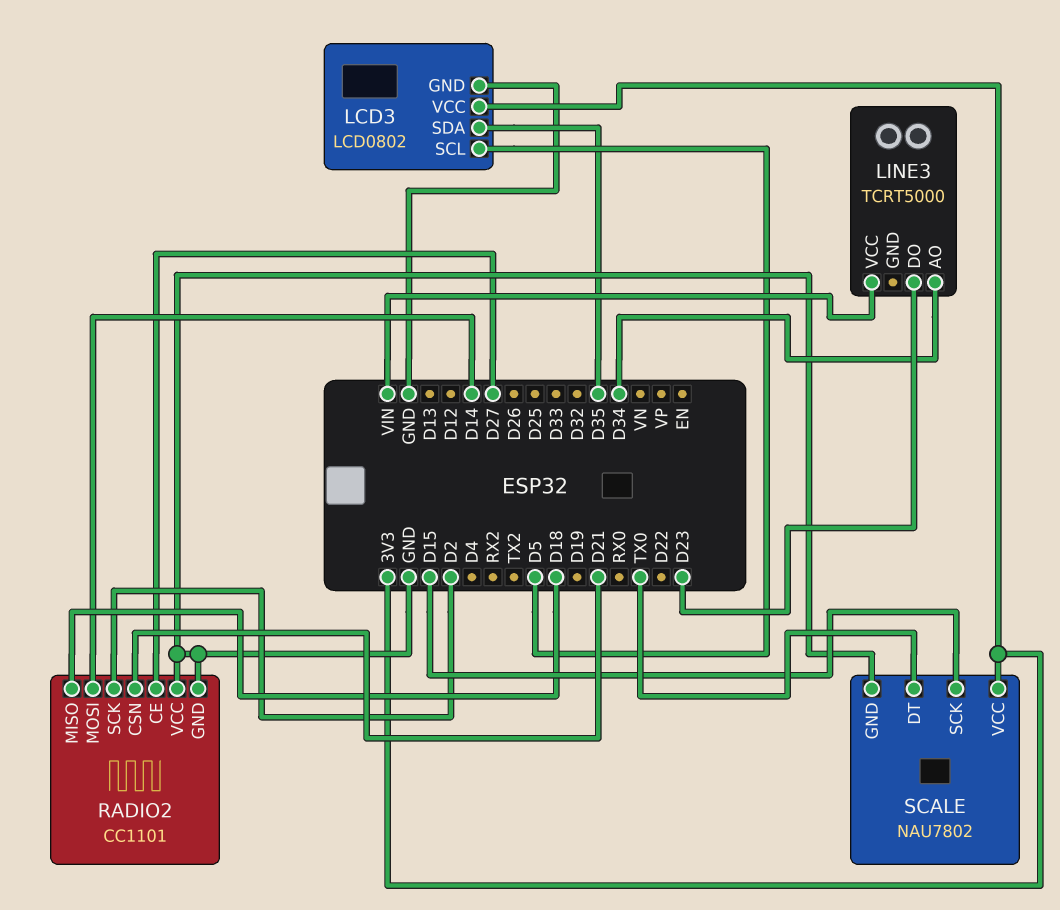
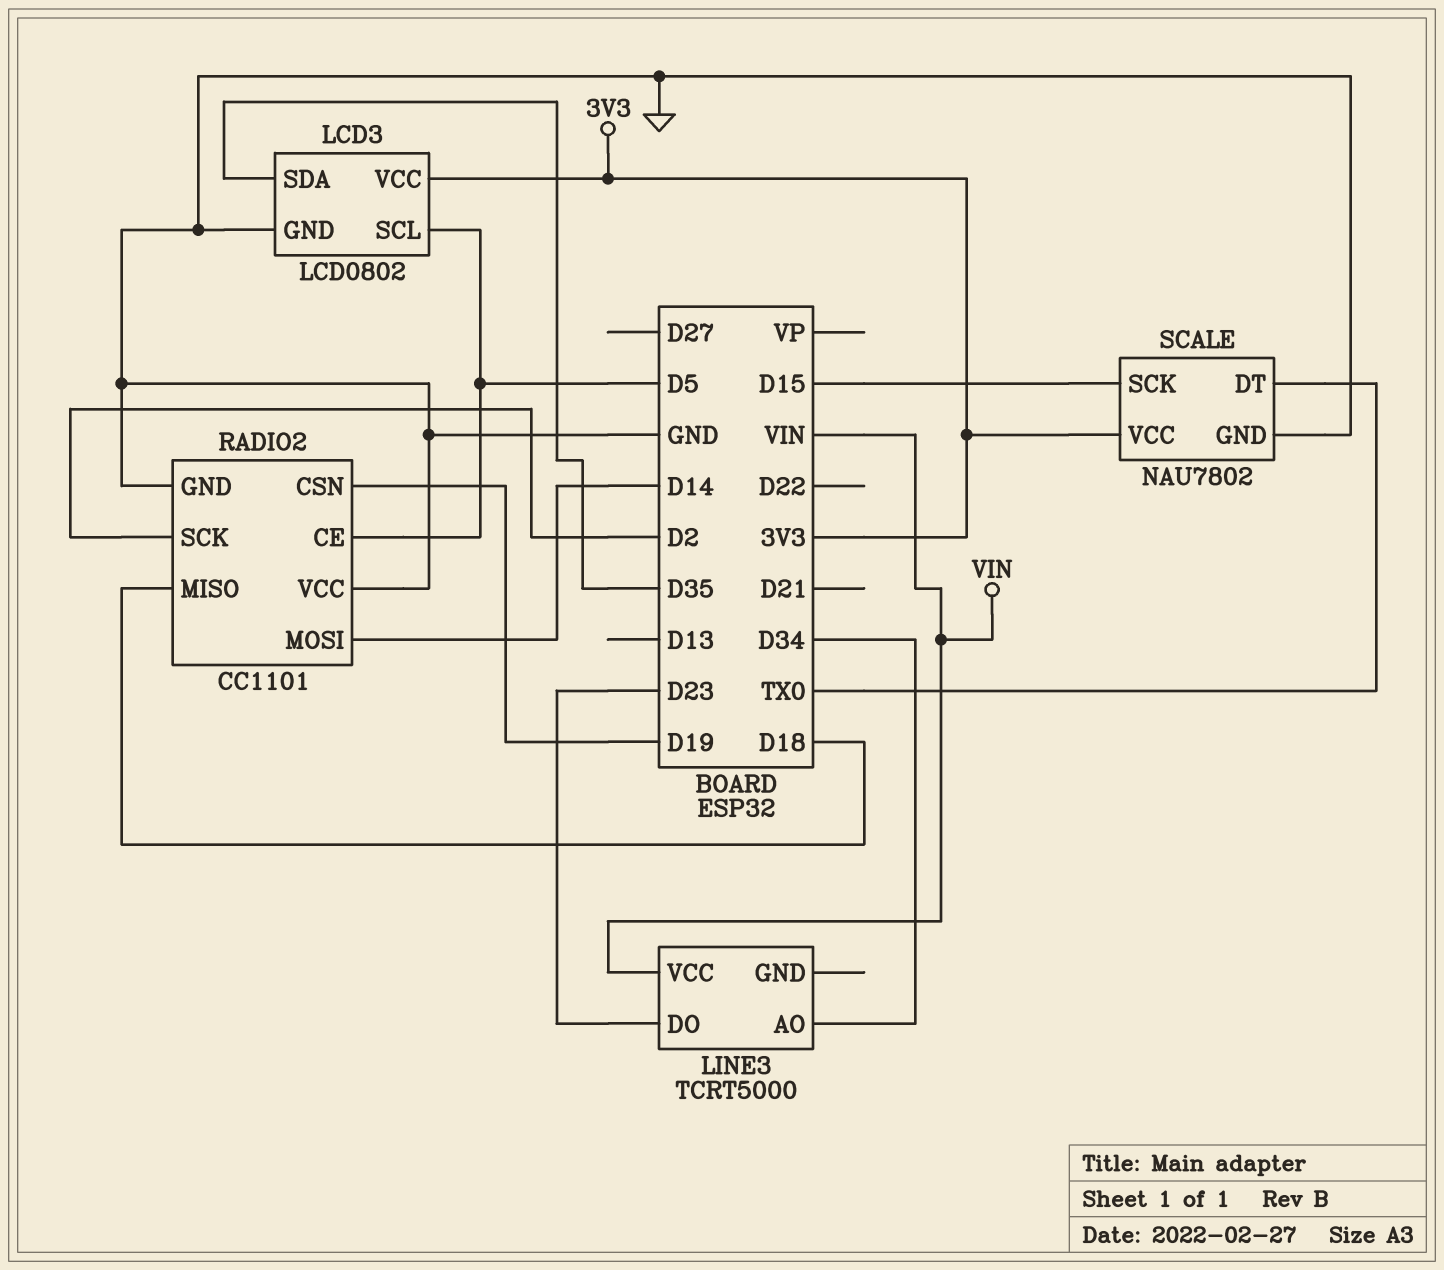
RADIO2 pin CE: D27 -> D5
RADIO2 pin CSN: D21 -> D19

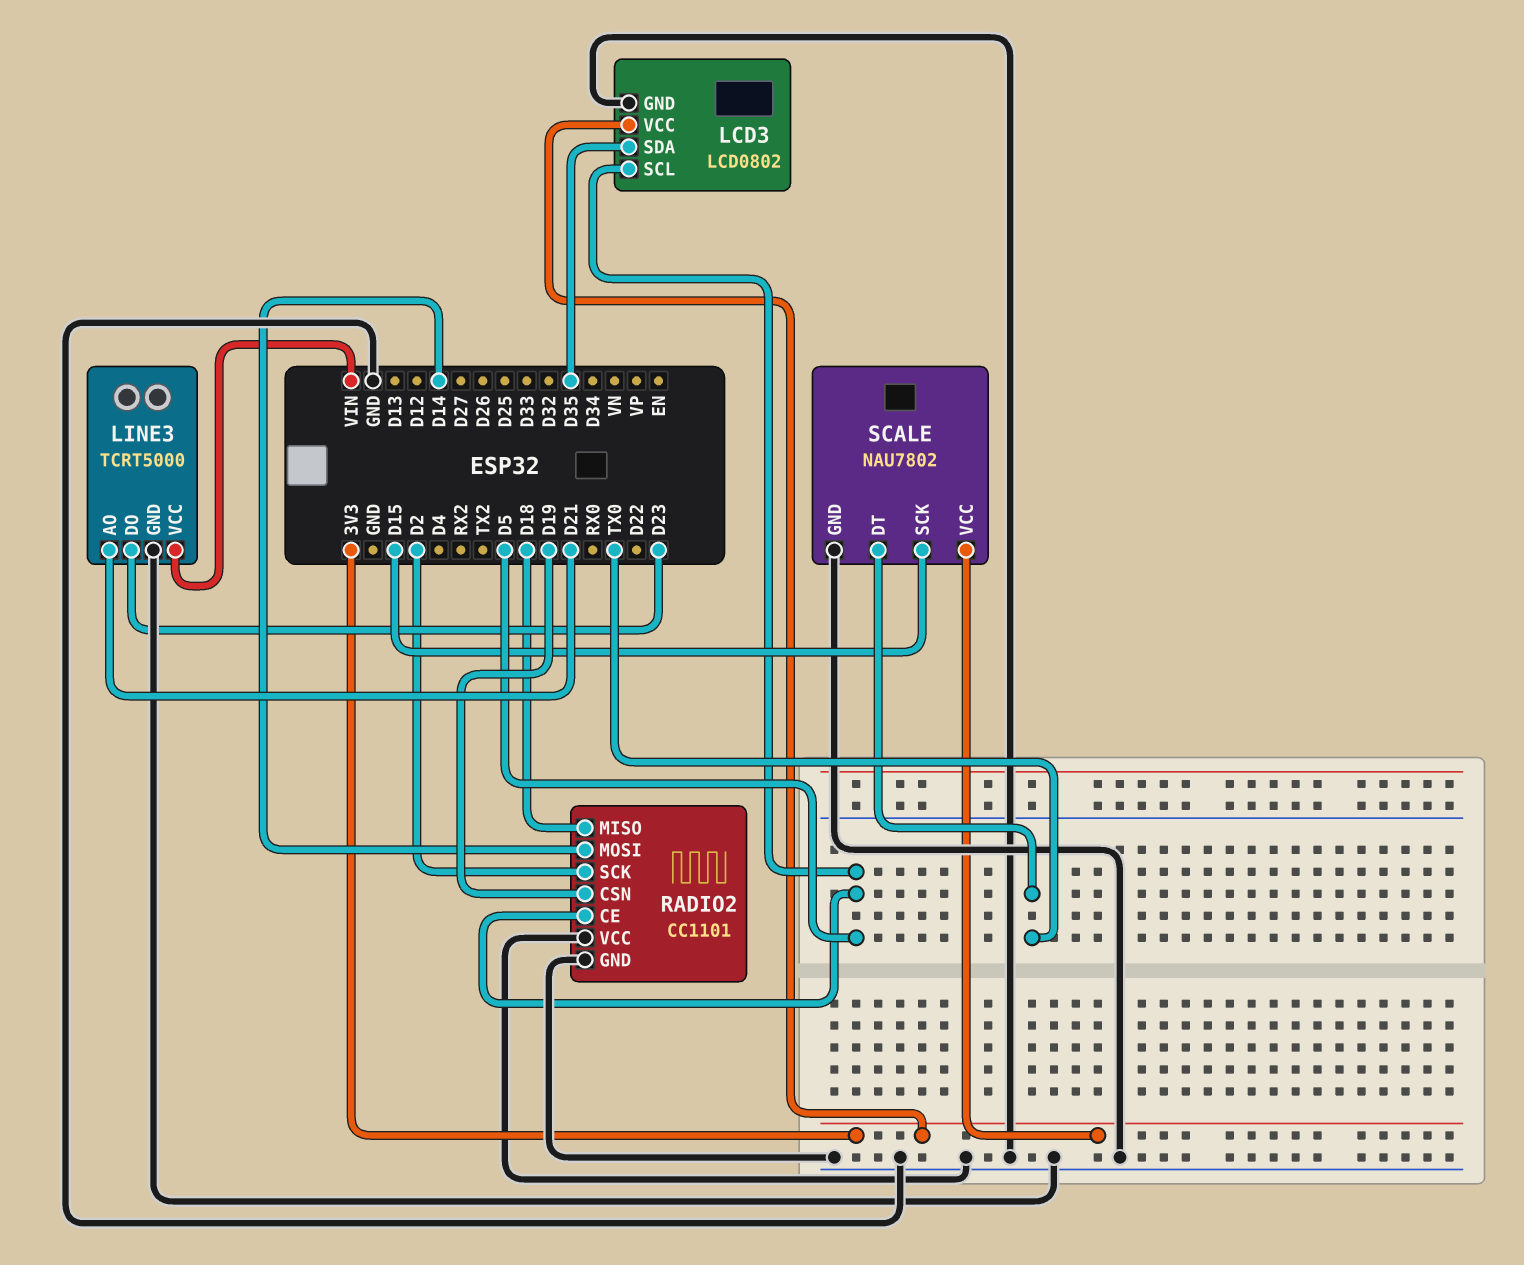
LINE3 pin AO: D34 -> D21
LINE3 pin GND: none -> GND

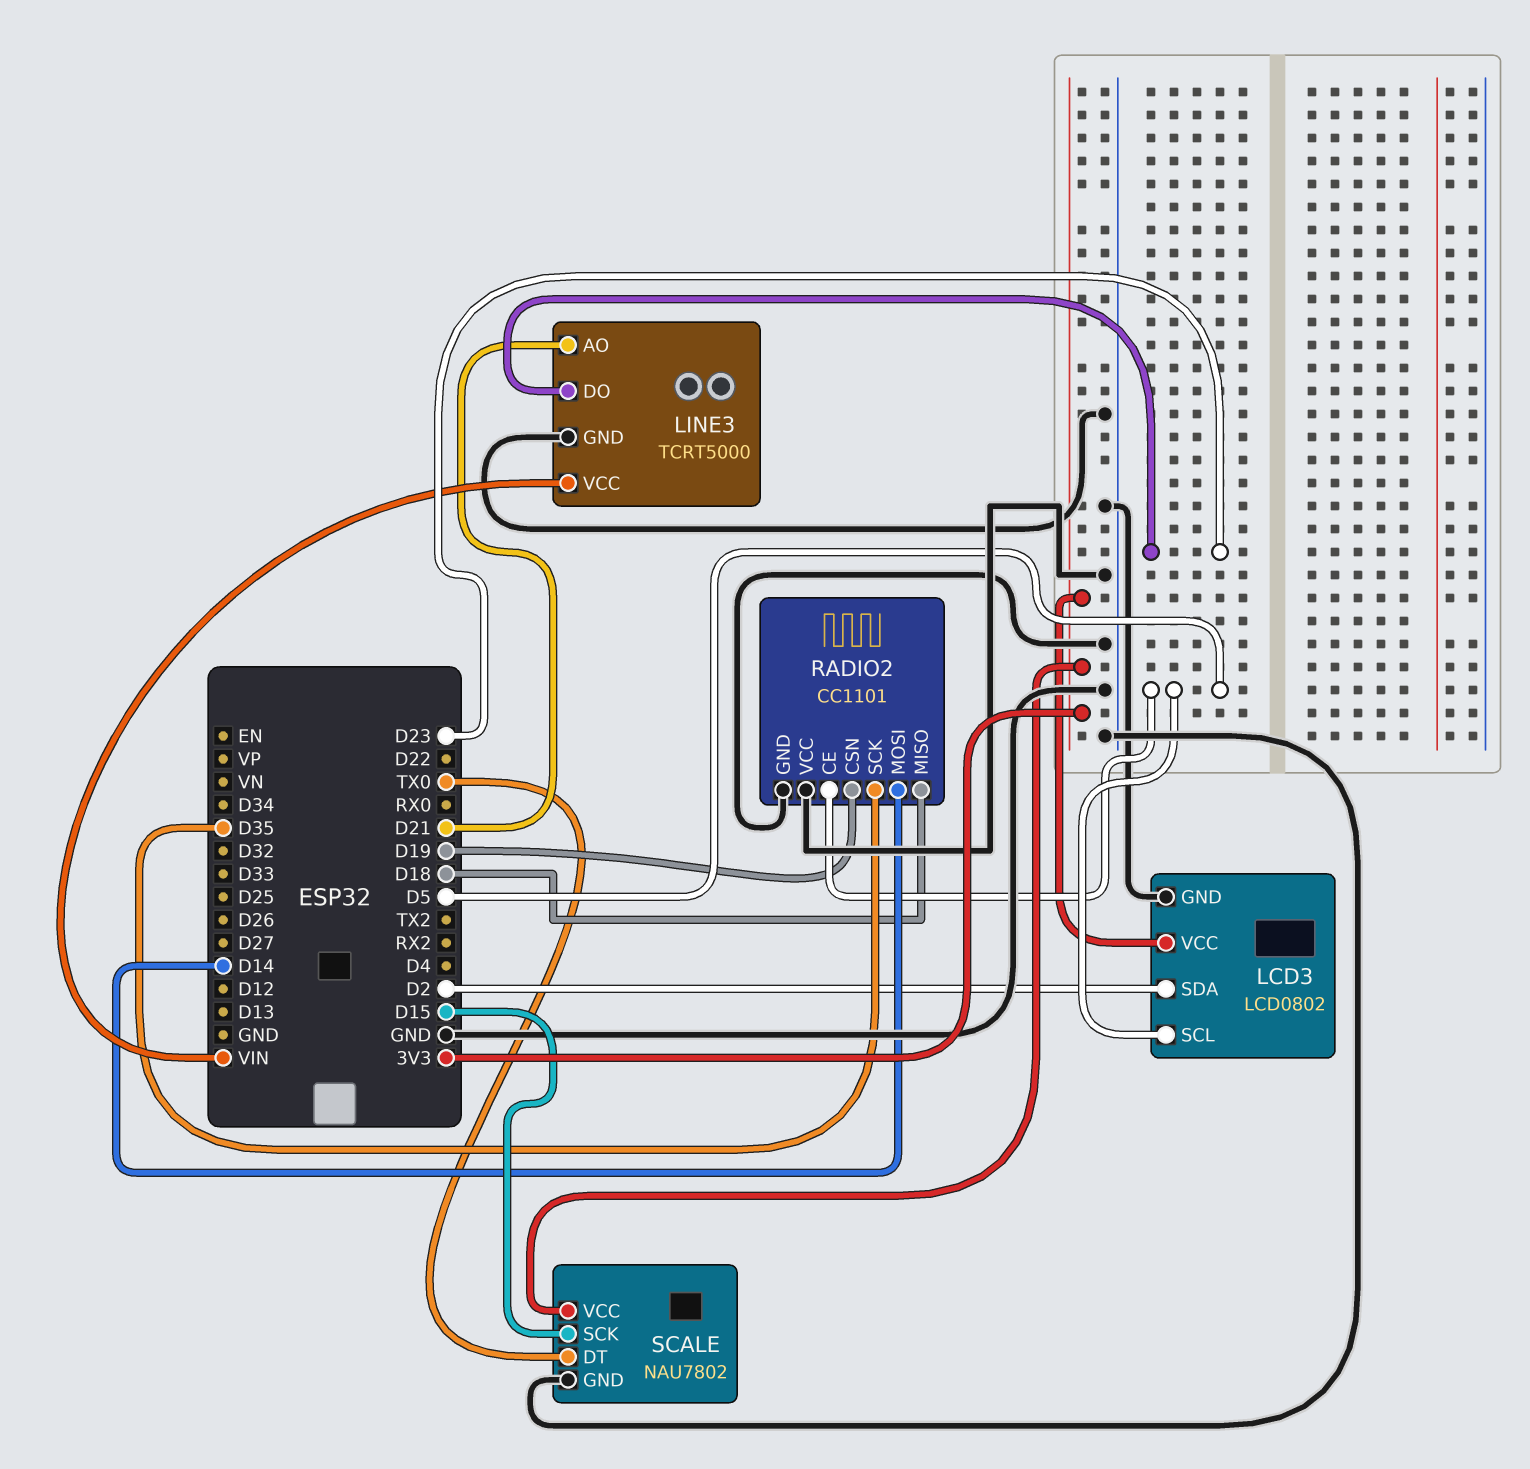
LCD3 pin SDA: D35 -> D2
RADIO2 pin SCK: D2 -> D35

